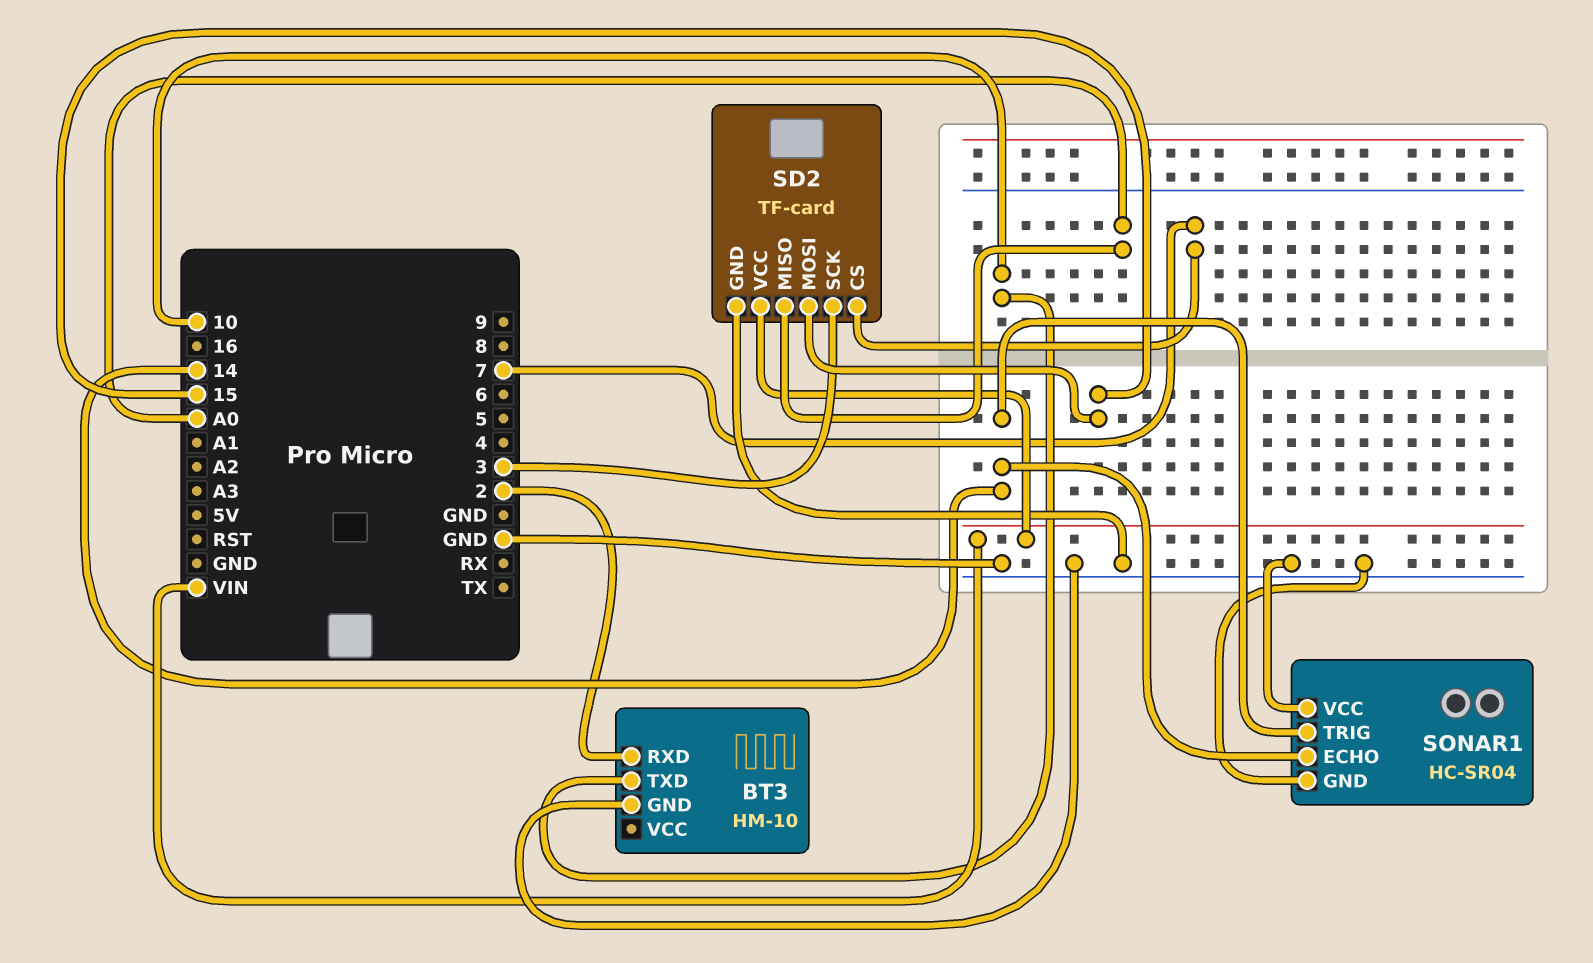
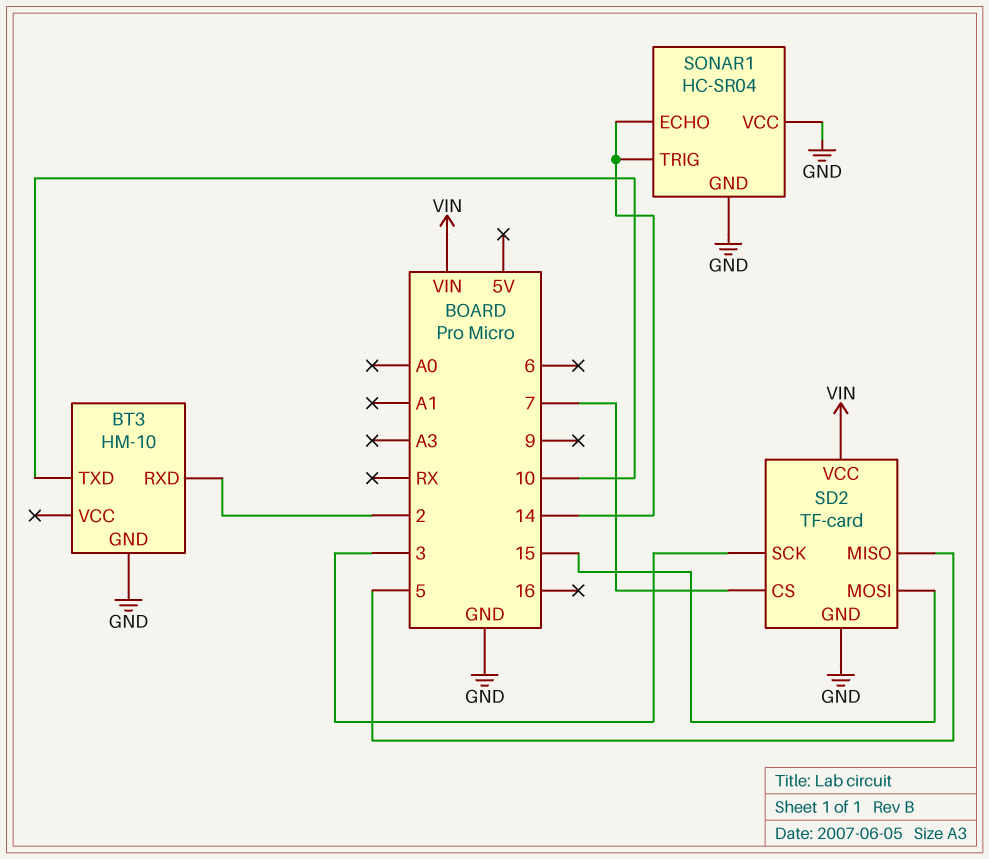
SD2 pin MISO: A0 -> 5

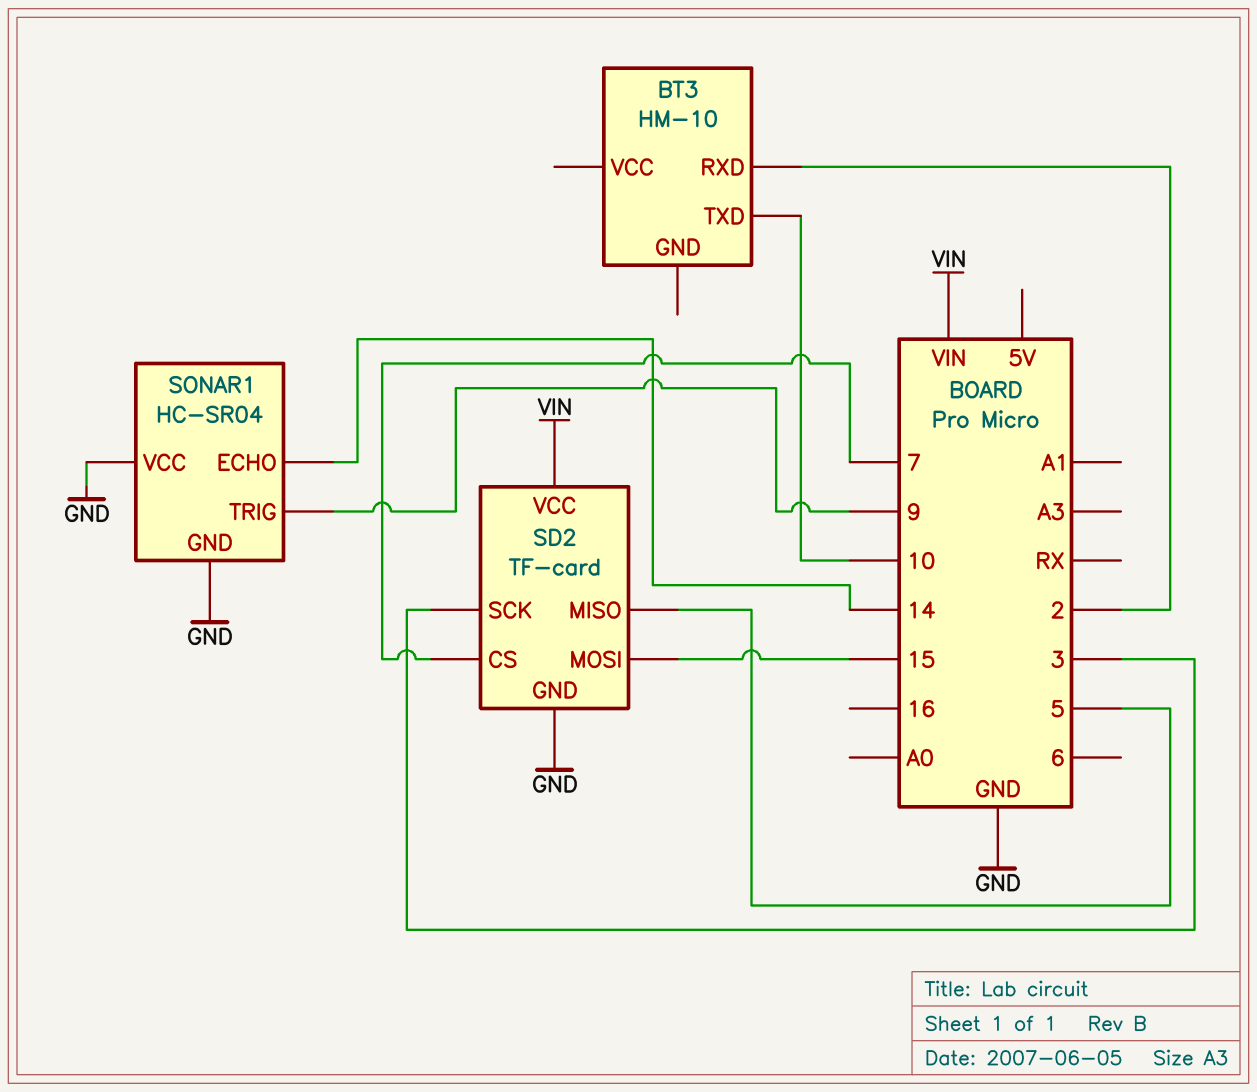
BT3 pin GND: GND -> none
SONAR1 pin TRIG: 14 -> 9

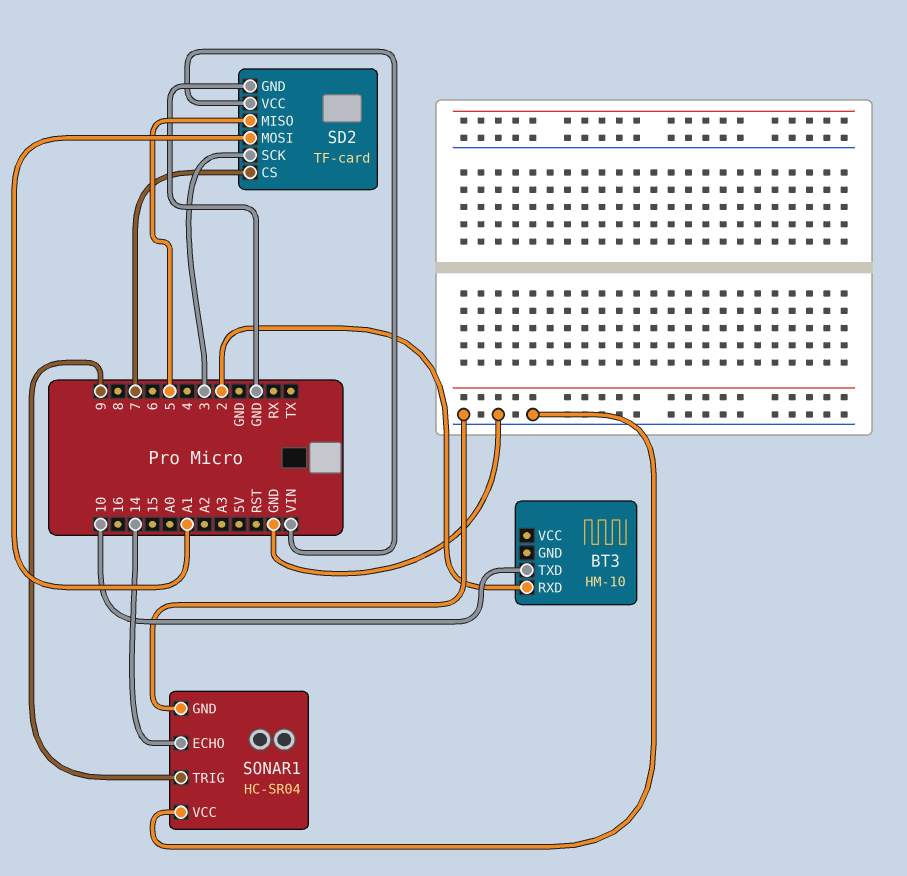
SD2 pin MOSI: 15 -> A1

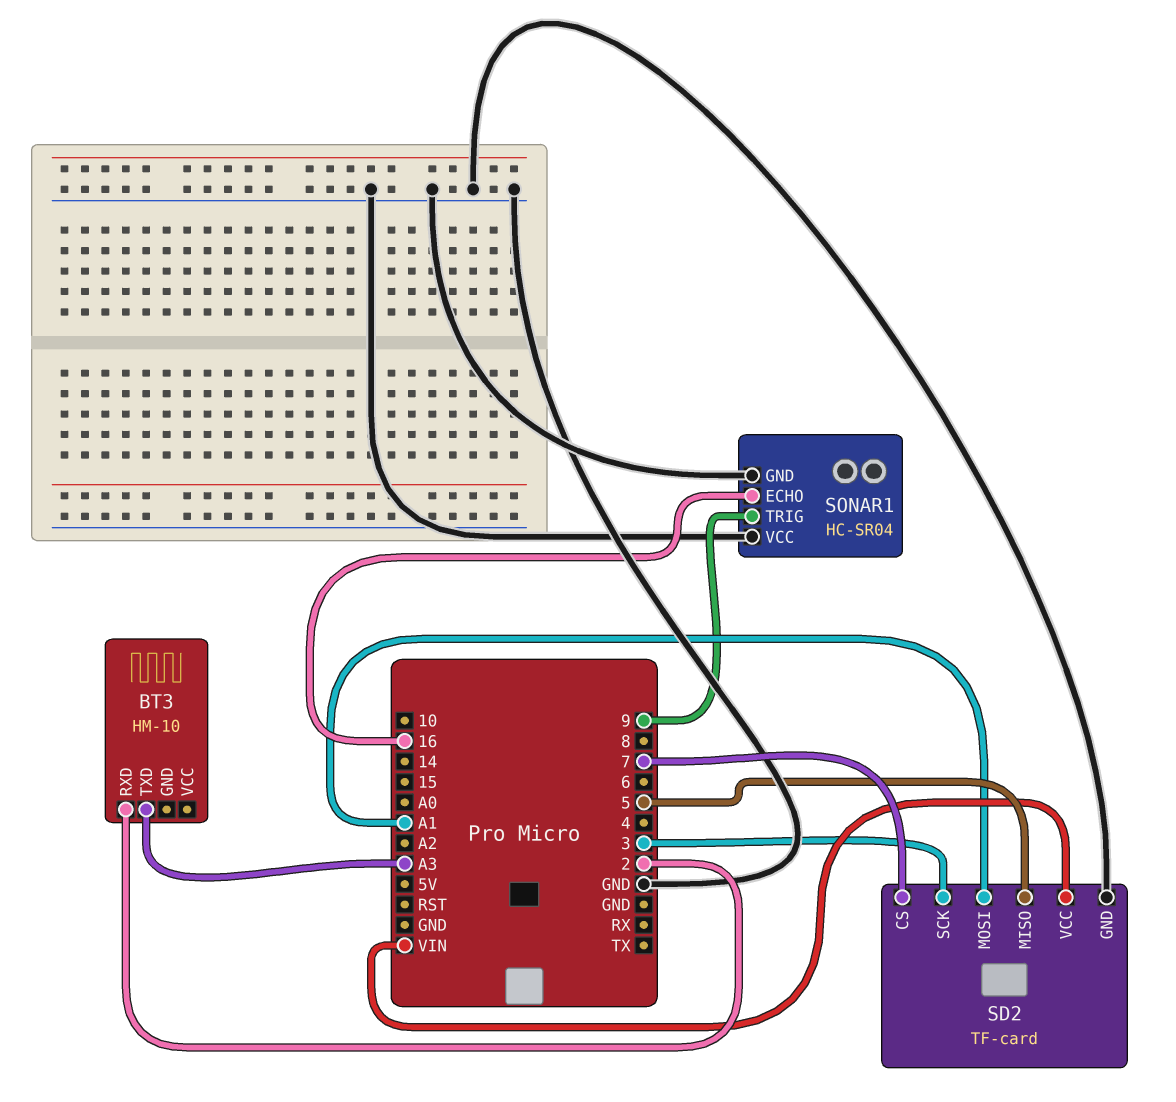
BT3 pin TXD: 10 -> A3
SONAR1 pin ECHO: 14 -> 16

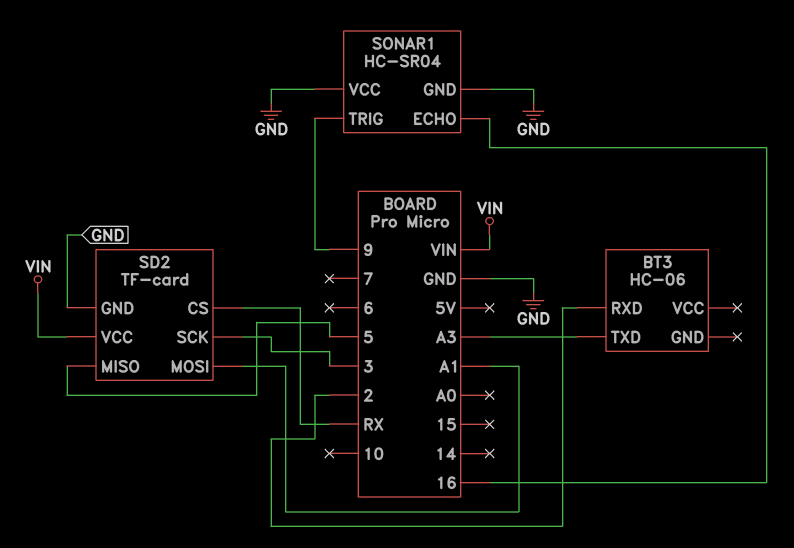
BT3: HM-10 -> HC-06
SD2 pin CS: 7 -> RX

